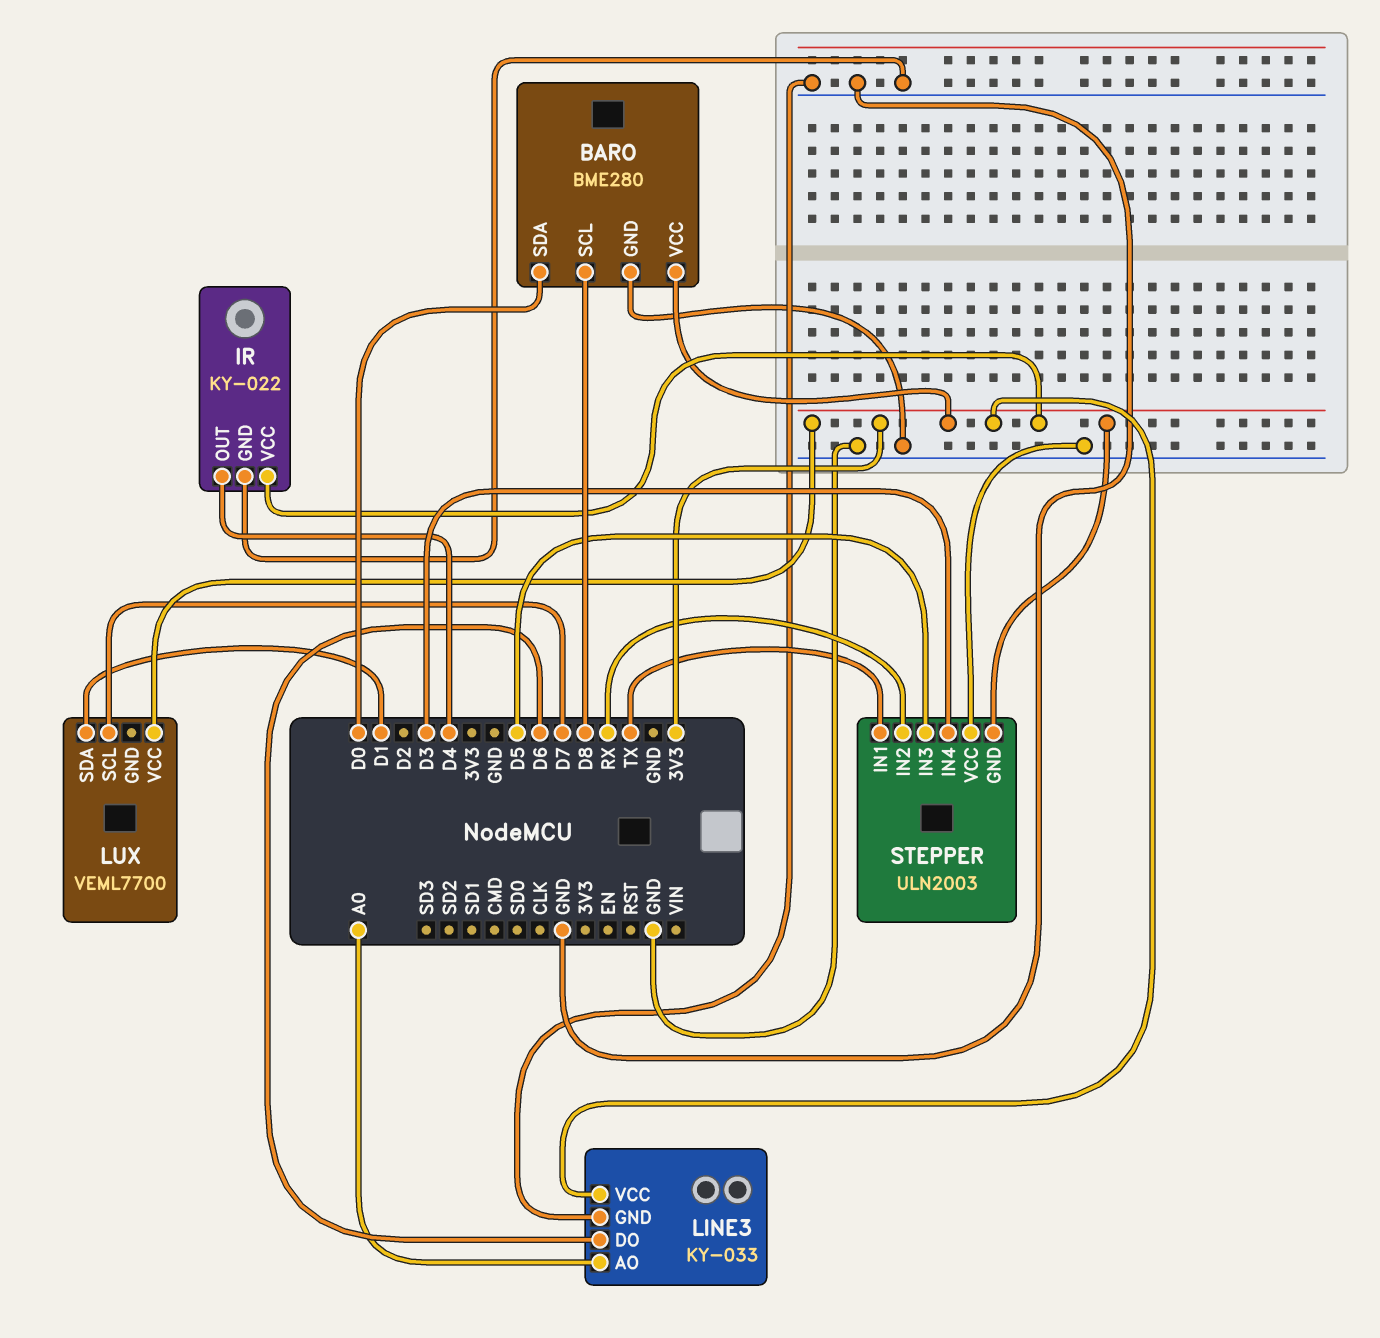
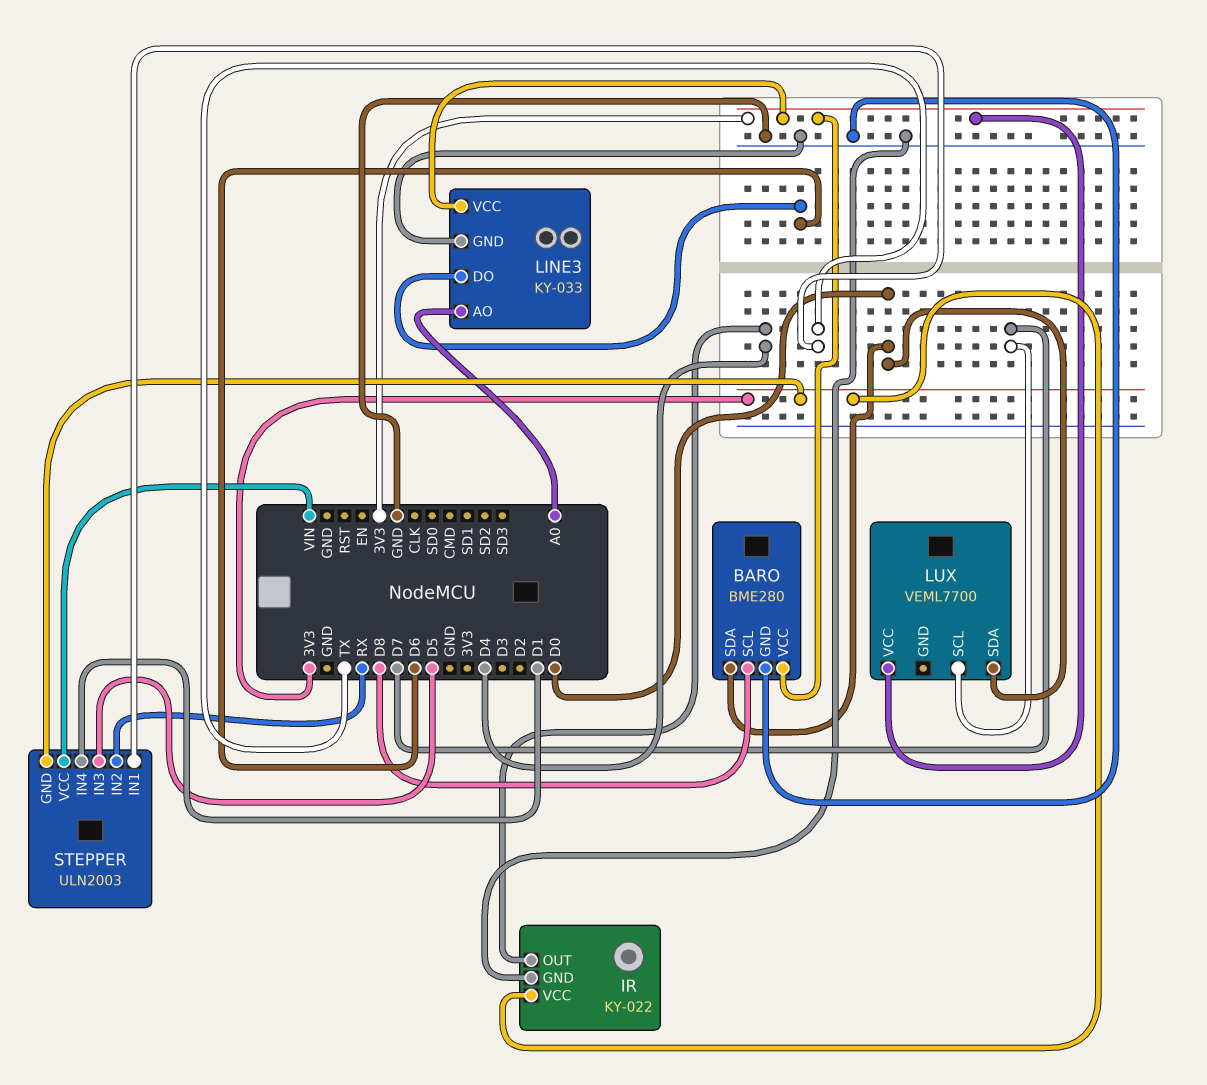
LUX pin SDA: D1 -> D0
STEPPER pin IN4: D3 -> D1
STEPPER pin VCC: GND -> VIN

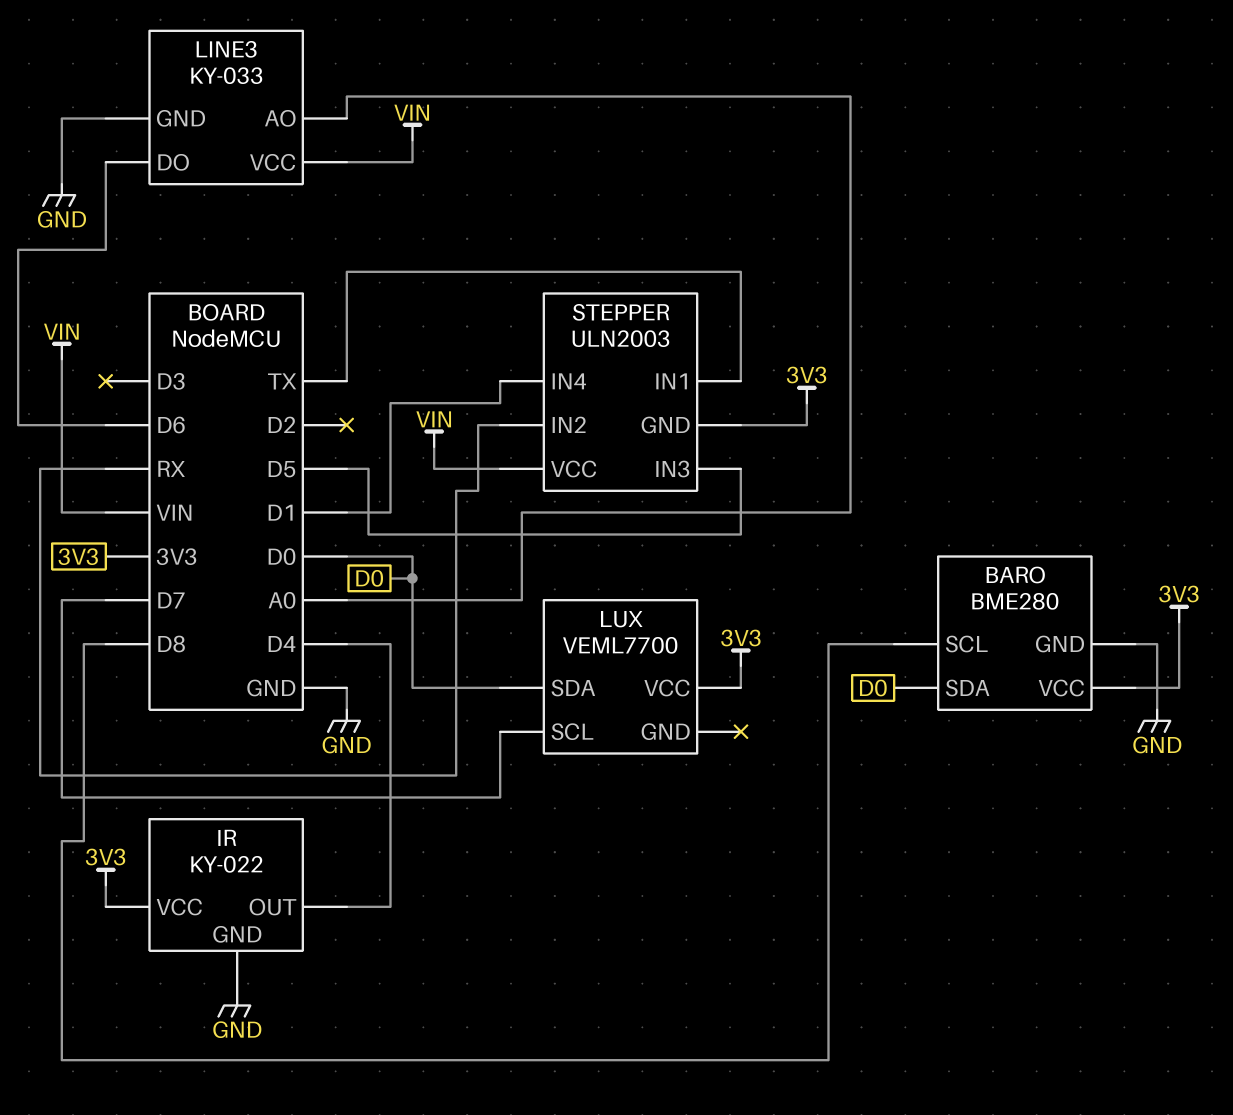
LINE3 pin VCC: 3V3 -> VIN

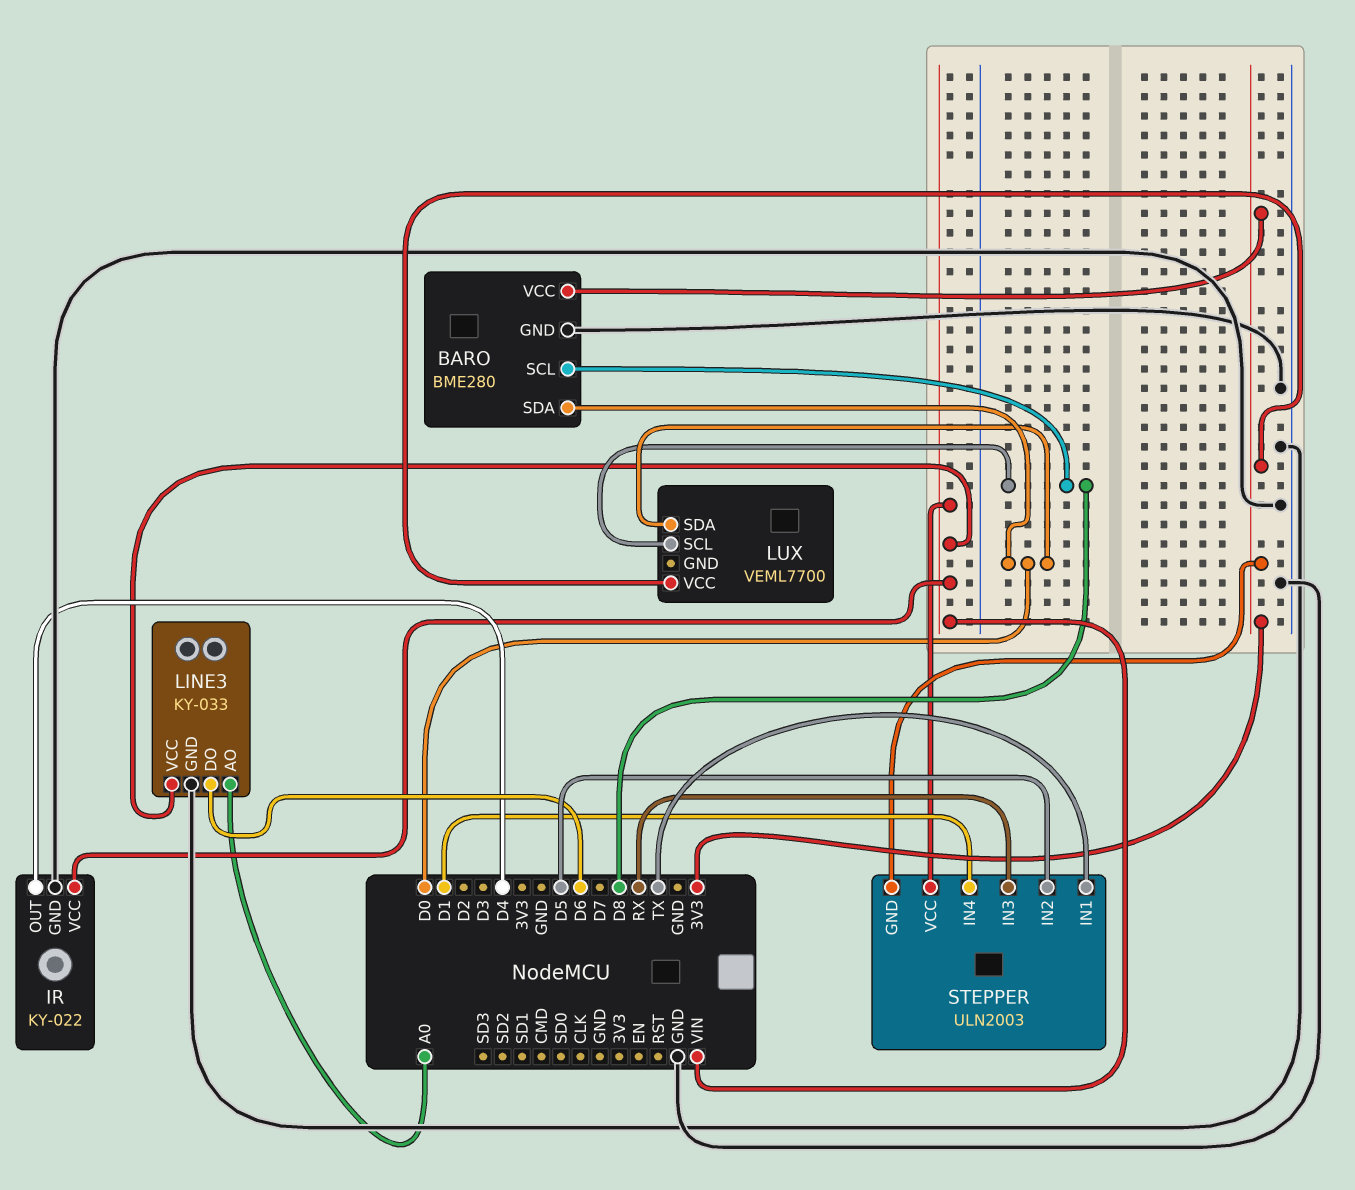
IR pin VCC: 3V3 -> VIN
LUX pin SCL: D7 -> D8
STEPPER pin IN2: RX -> D5
STEPPER pin IN3: D5 -> RX

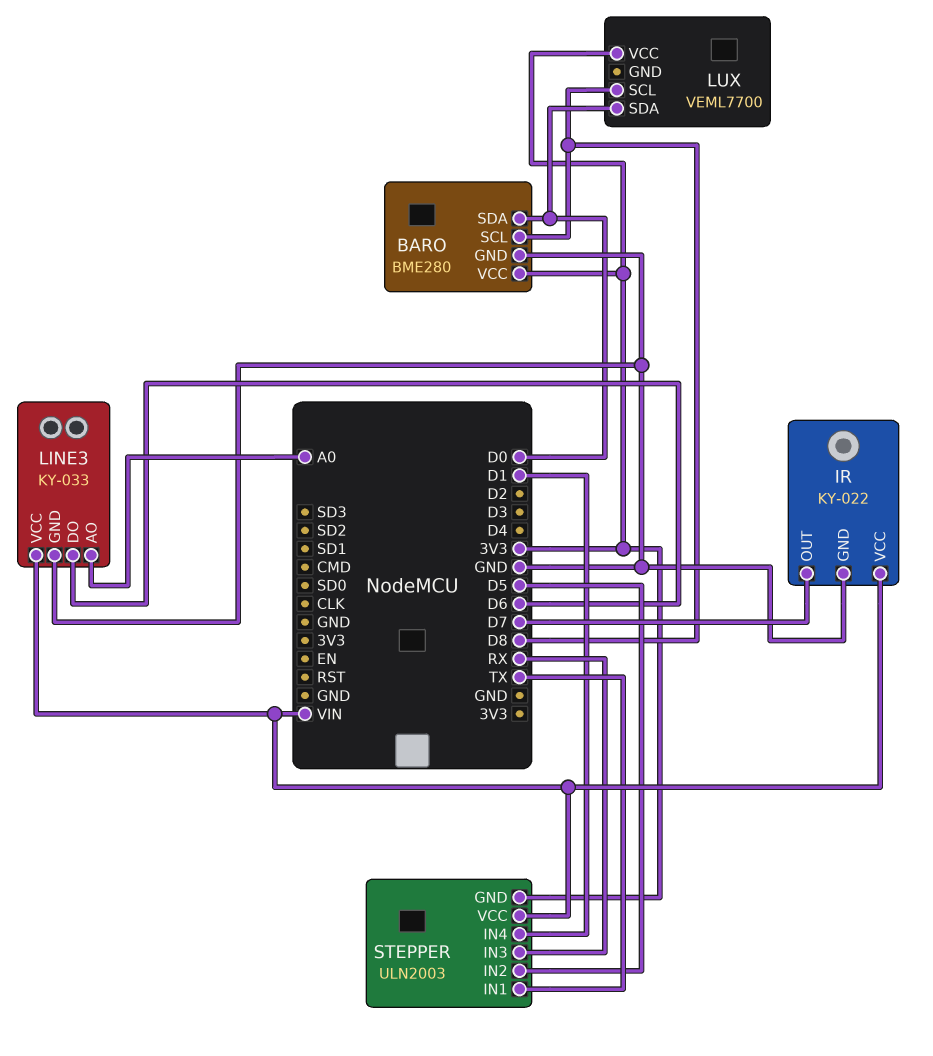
IR pin OUT: D4 -> D7

